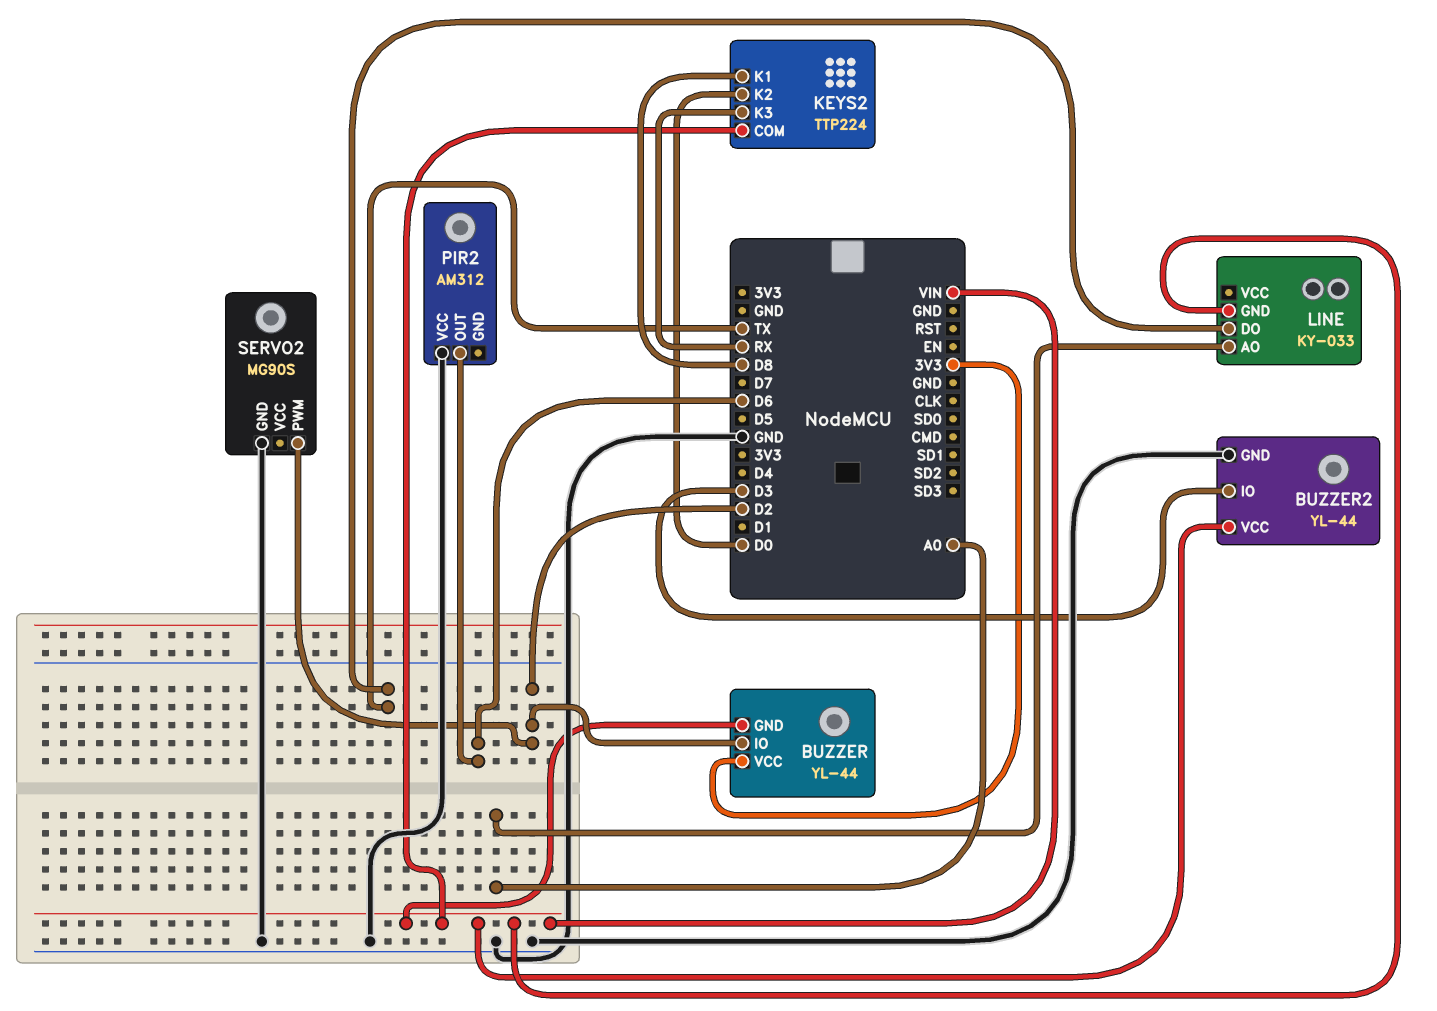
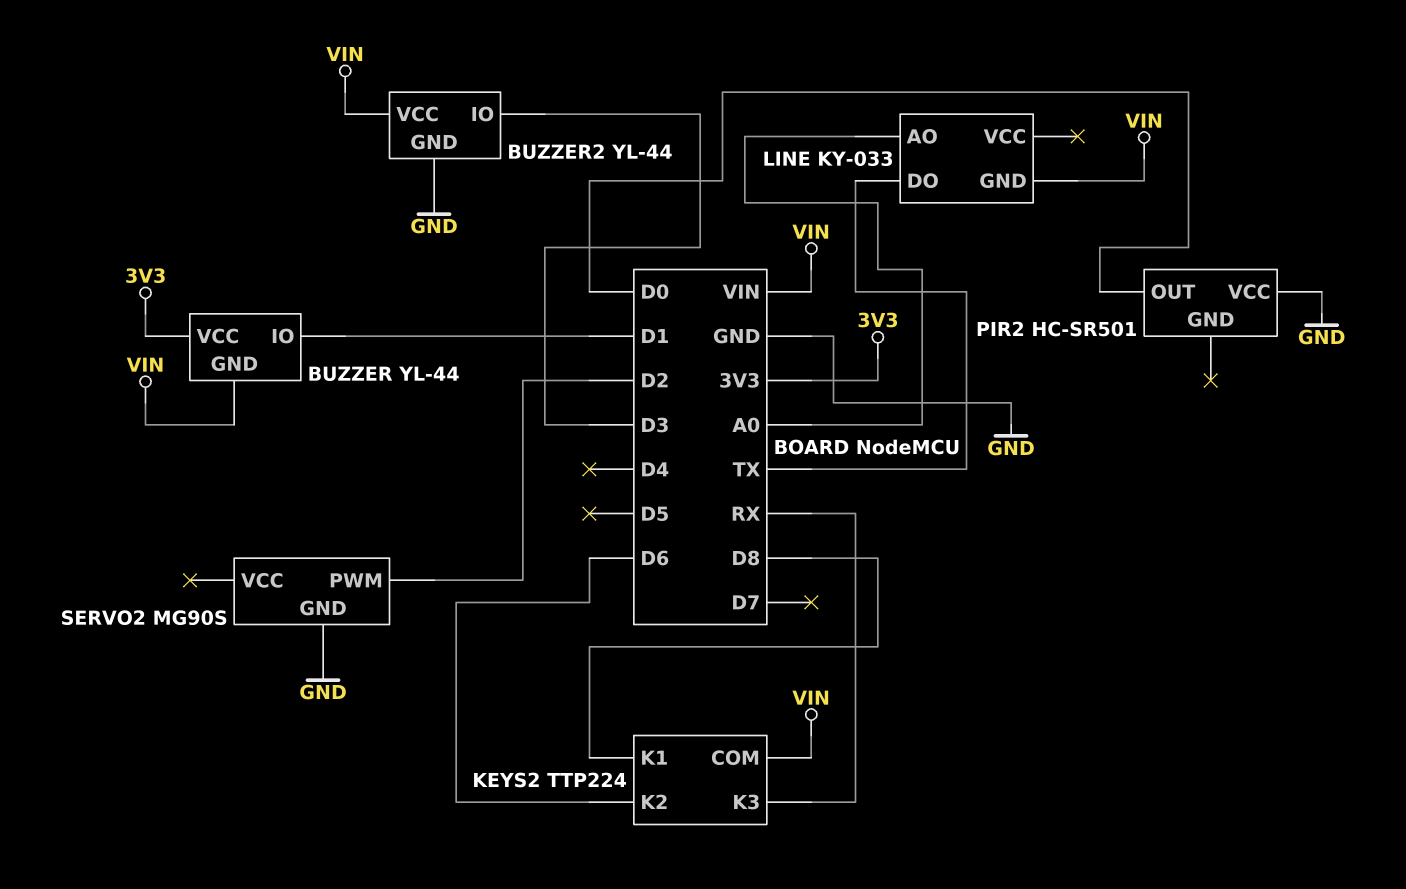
BUZZER pin IO: D2 -> D1
KEYS2 pin K2: D0 -> D6
PIR2: AM312 -> HC-SR501
PIR2 pin OUT: D6 -> D0

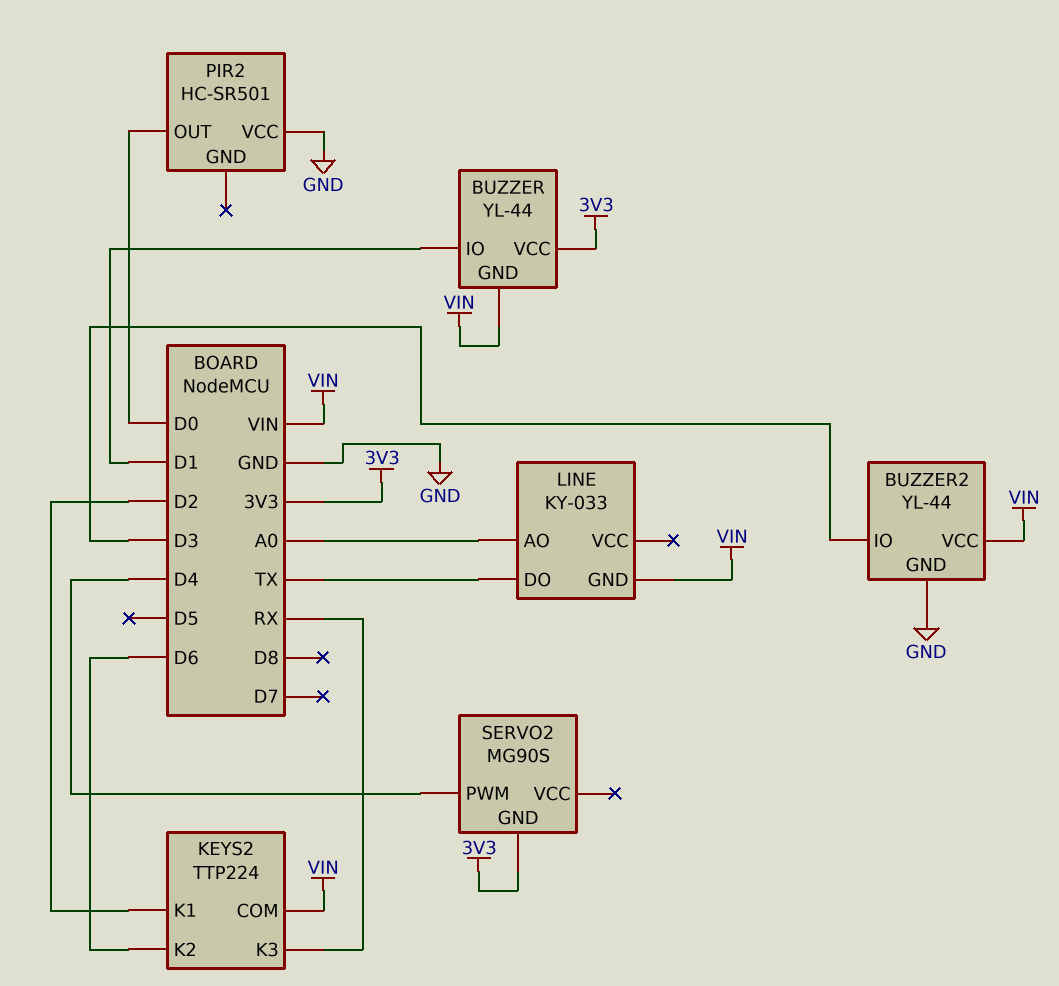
KEYS2 pin K1: D8 -> D2
SERVO2 pin GND: GND -> 3V3
SERVO2 pin PWM: D2 -> D4

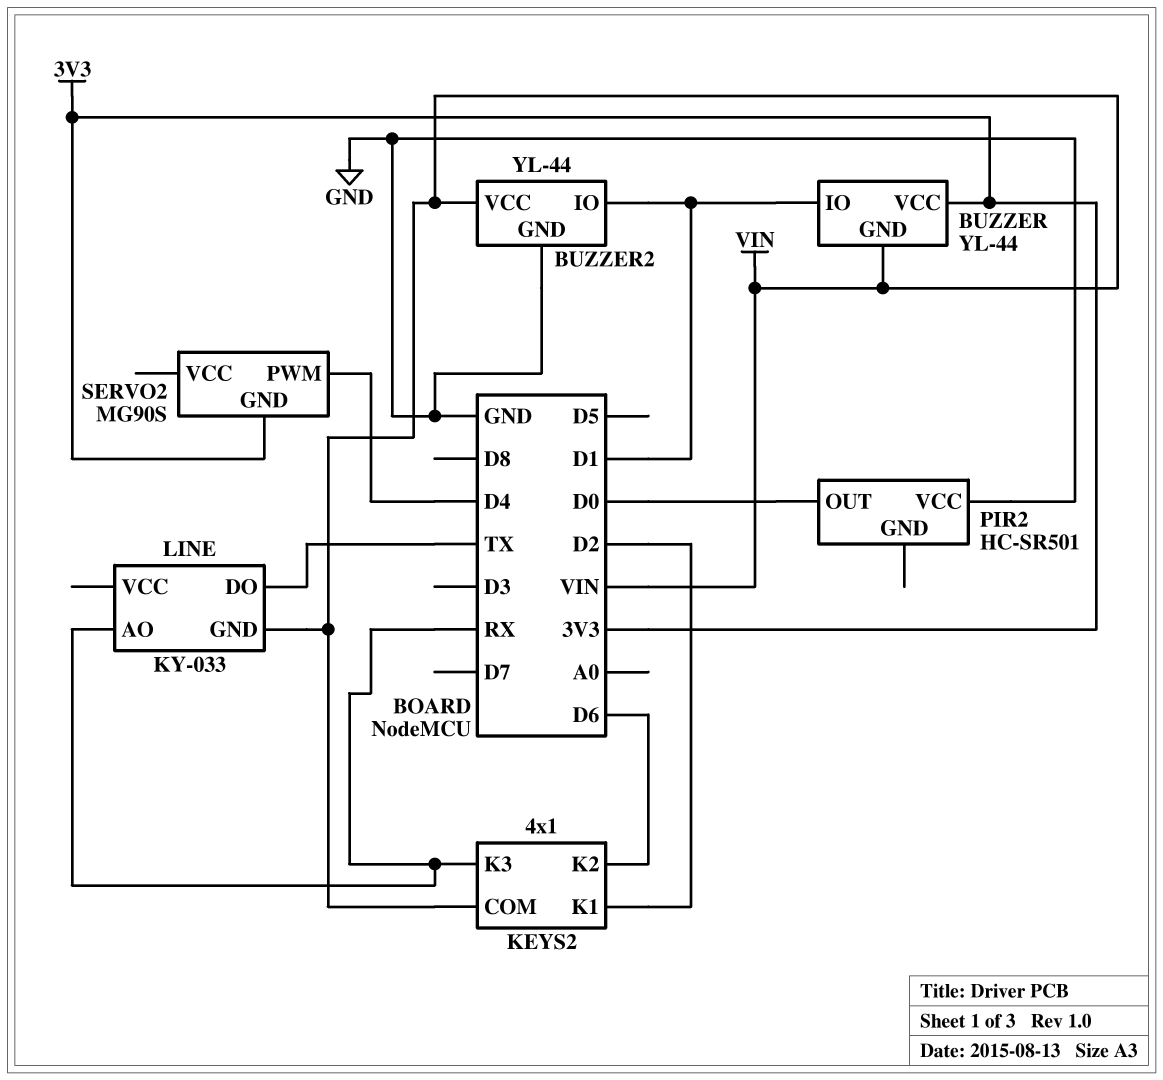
BUZZER2 pin IO: D3 -> D1
KEYS2: TTP224 -> 4x1
LINE pin AO: A0 -> RX

